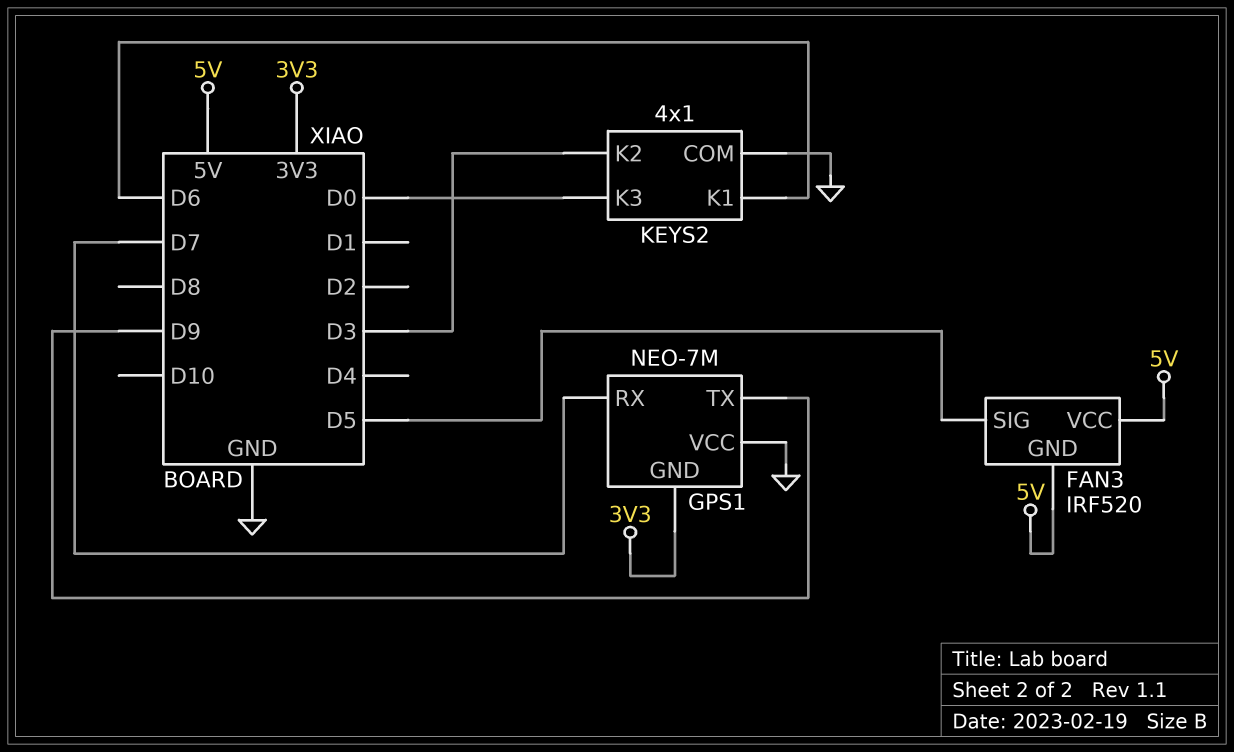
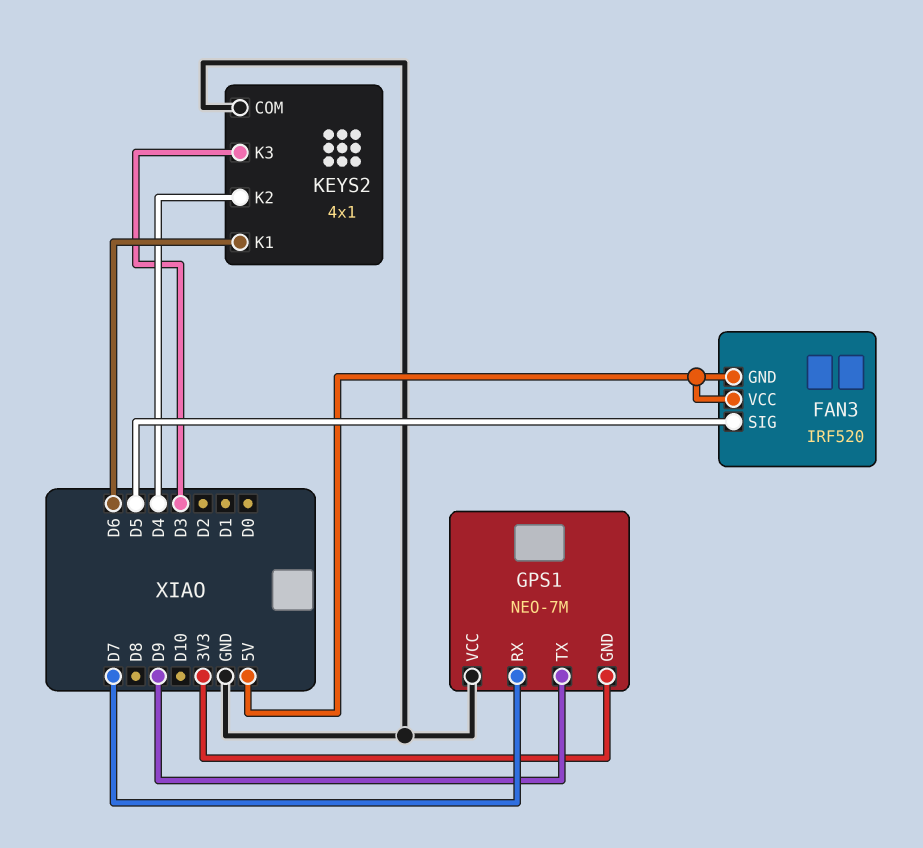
KEYS2 pin K2: D3 -> D4
KEYS2 pin K3: D0 -> D3

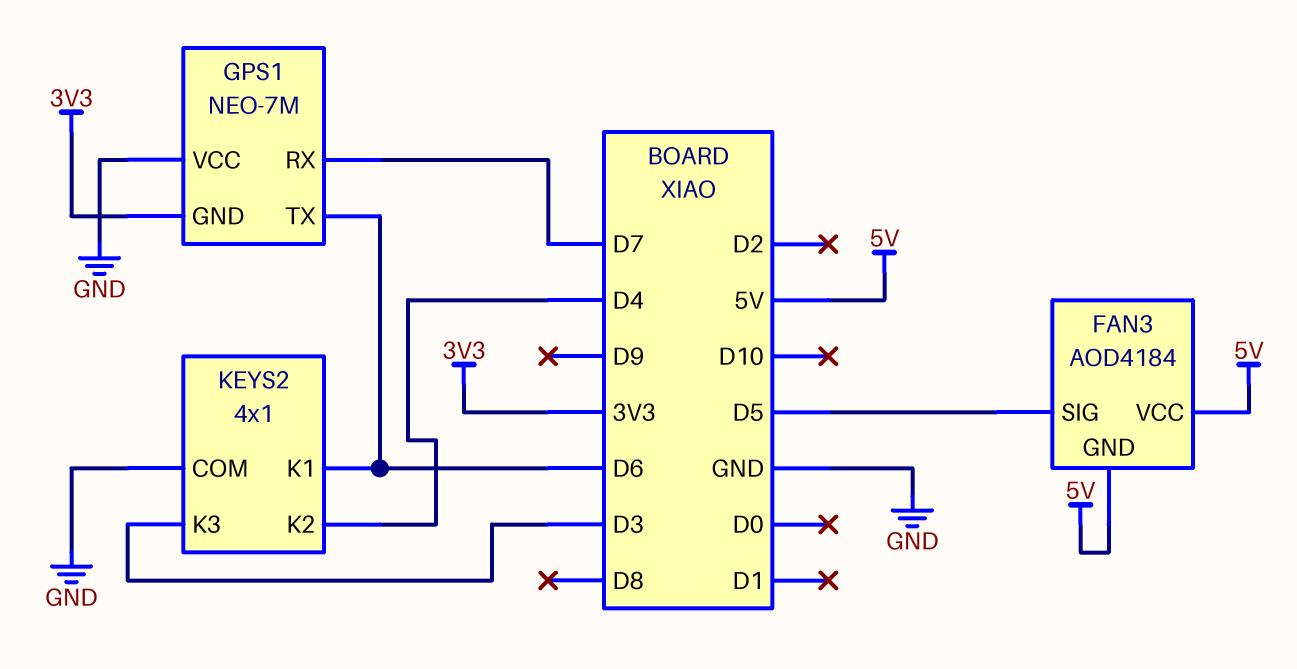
FAN3: IRF520 -> AOD4184
GPS1 pin TX: D9 -> D6

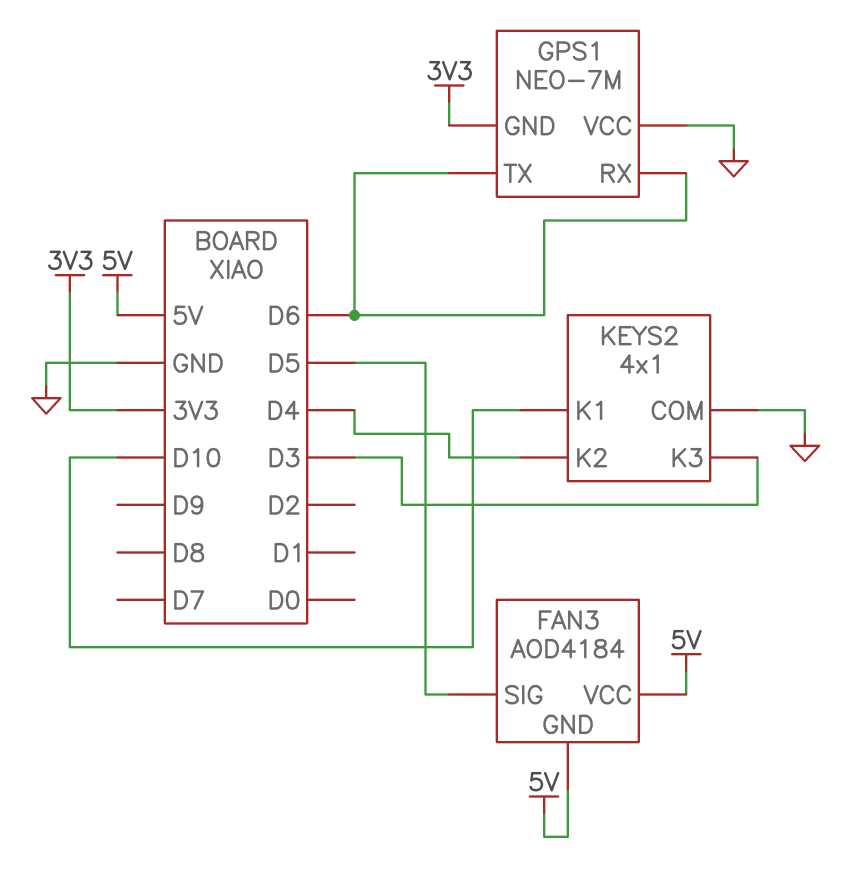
GPS1 pin RX: D7 -> D6
KEYS2 pin K1: D6 -> D10

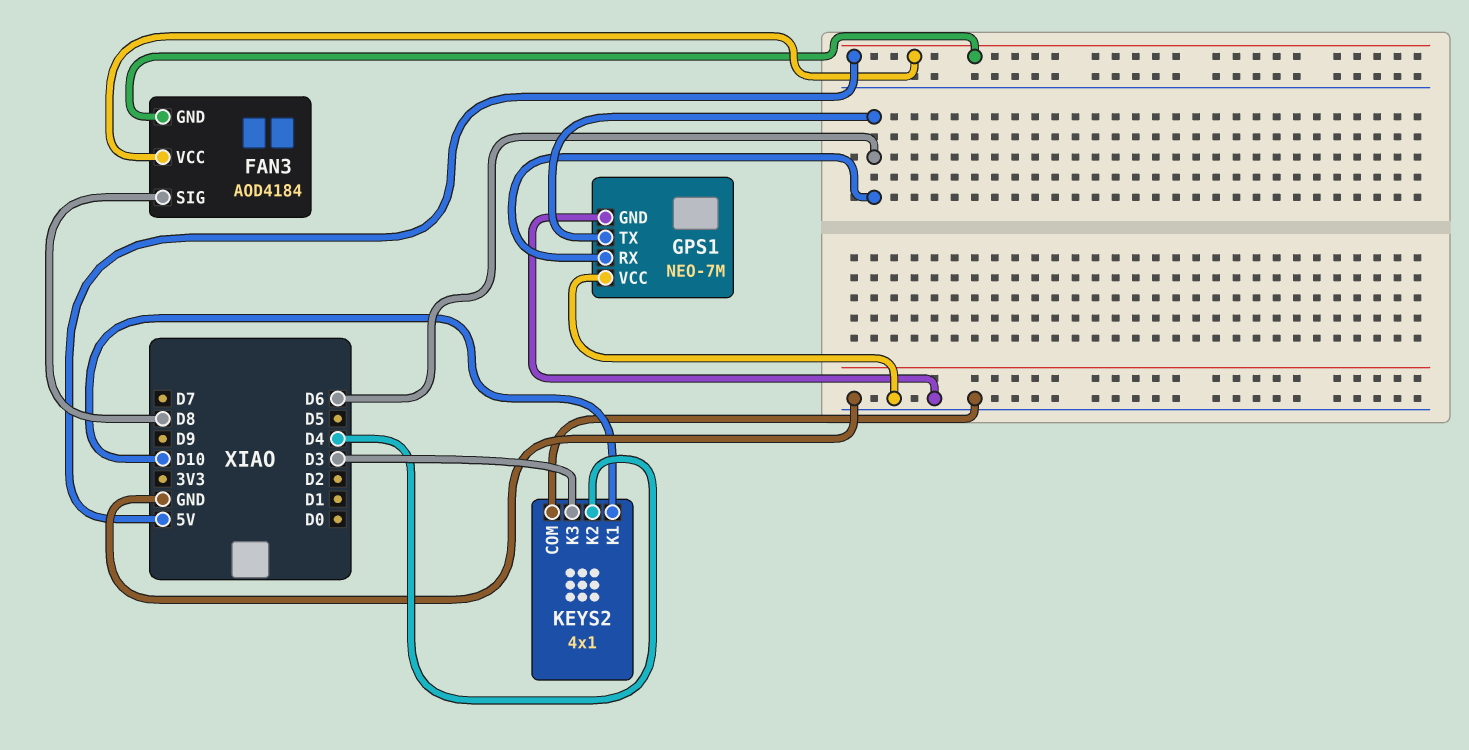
FAN3 pin SIG: D5 -> D8
GPS1 pin GND: 3V3 -> GND

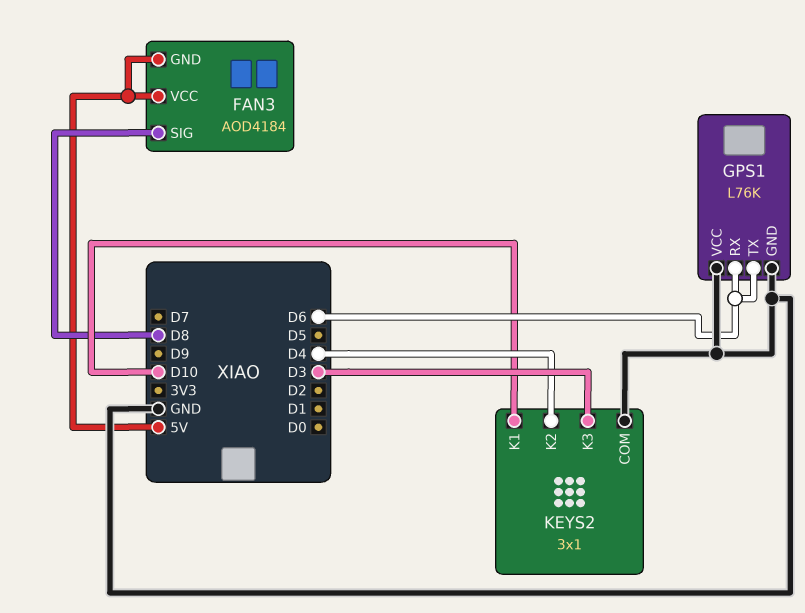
GPS1: NEO-7M -> L76K
KEYS2: 4x1 -> 3x1

